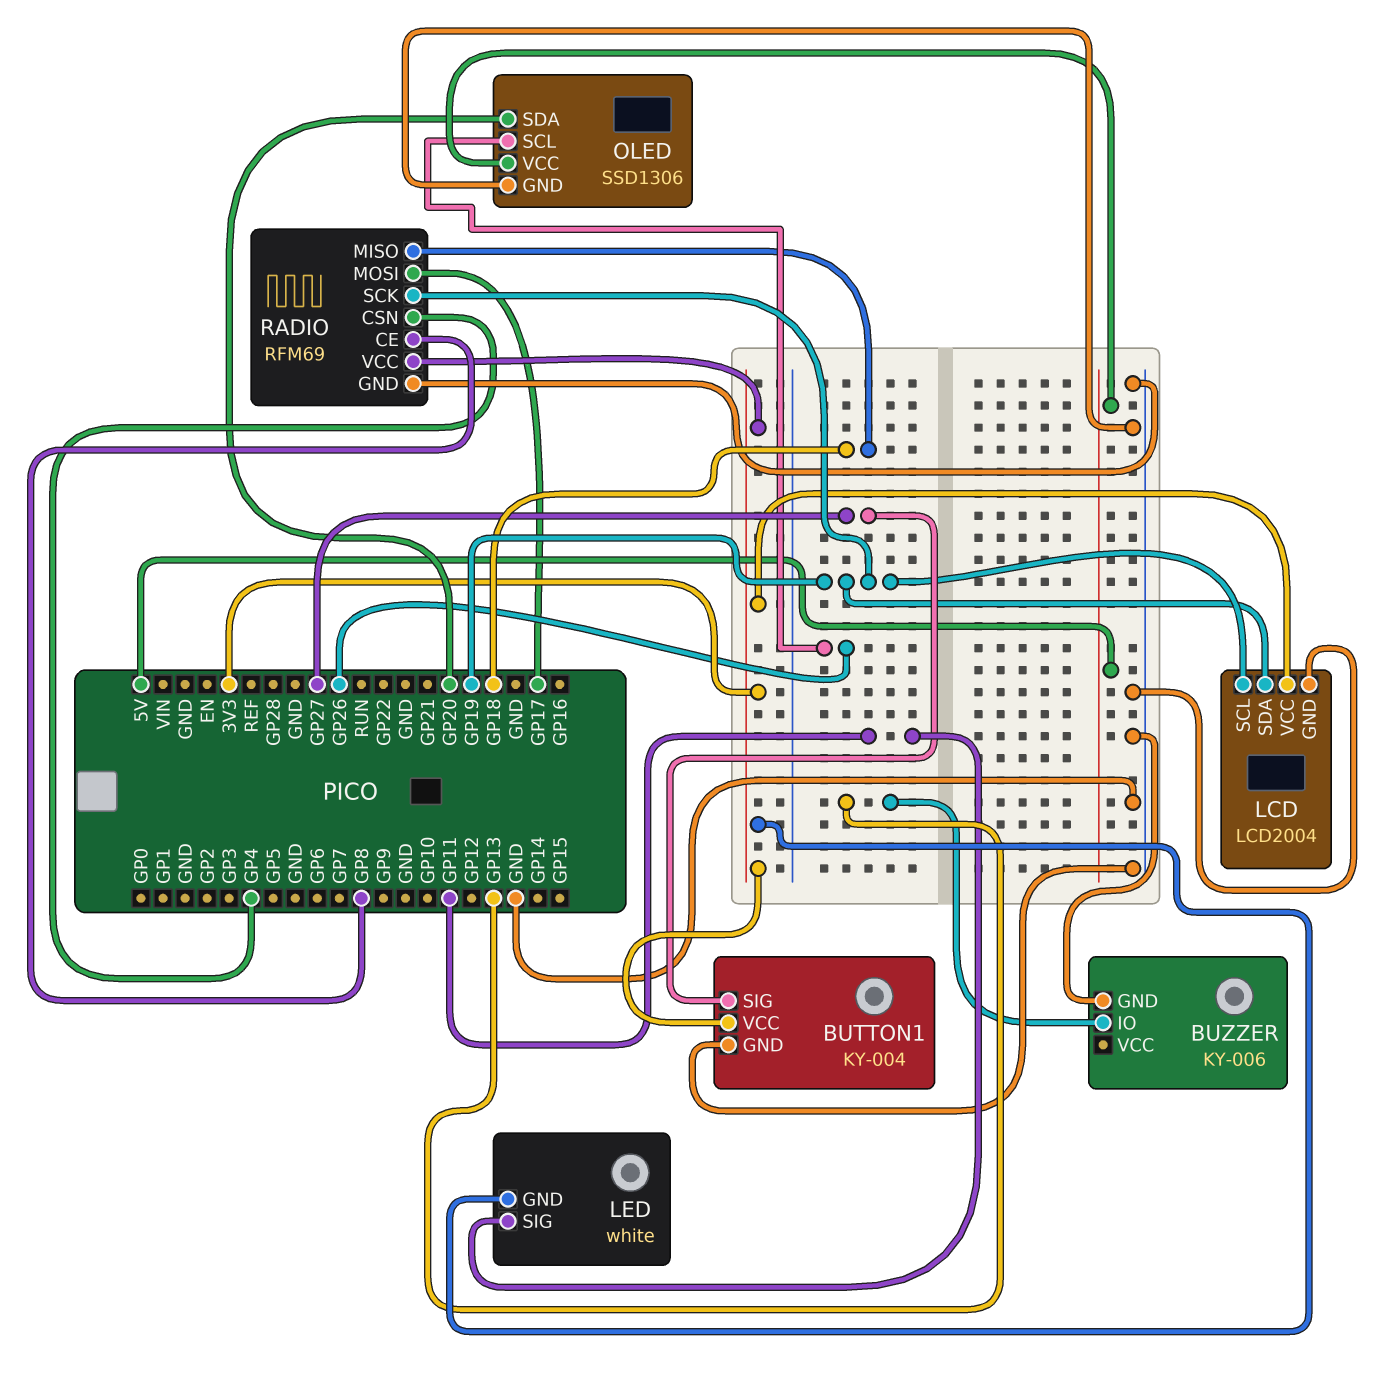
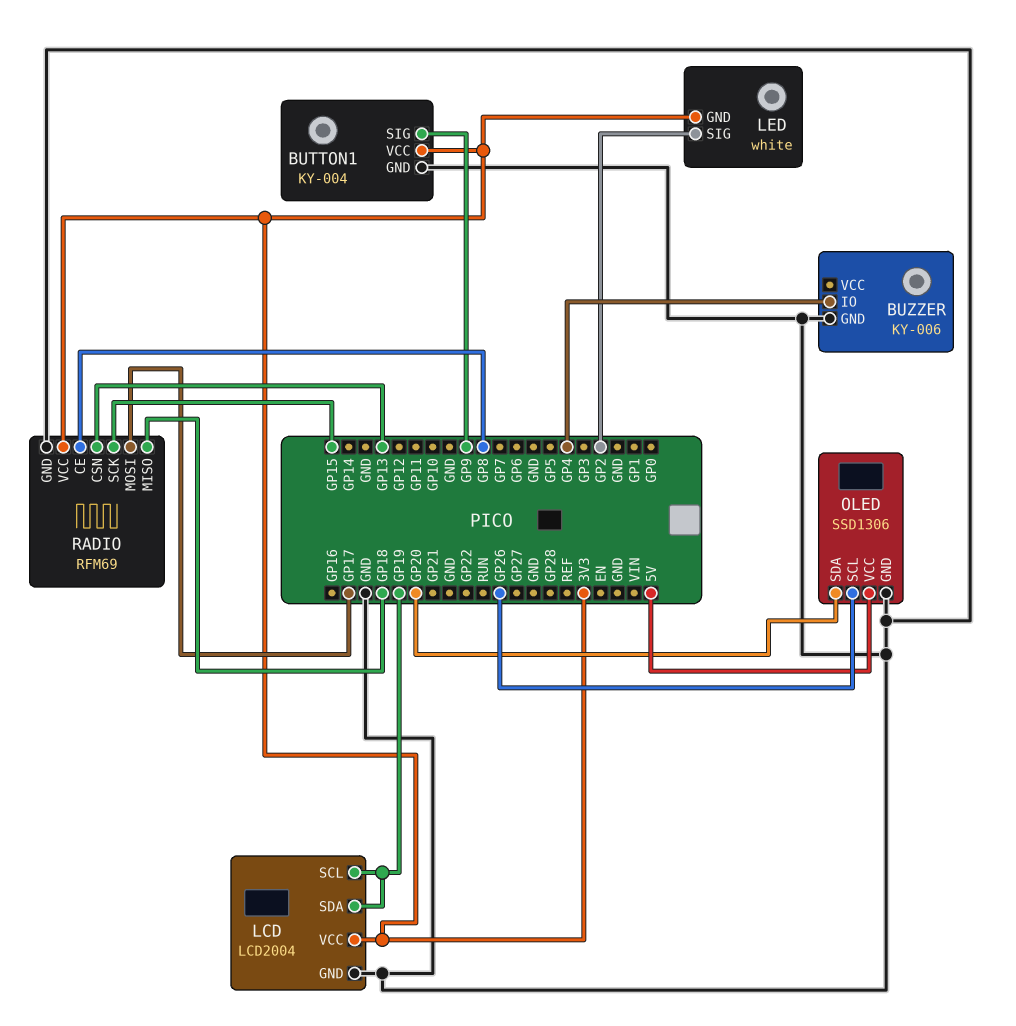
BUTTON1 pin SIG: GP27 -> GP9
BUZZER pin IO: GP13 -> GP4
LED pin SIG: GP11 -> GP2
RADIO pin CSN: GP4 -> GP13
RADIO pin SCK: GP19 -> GP15

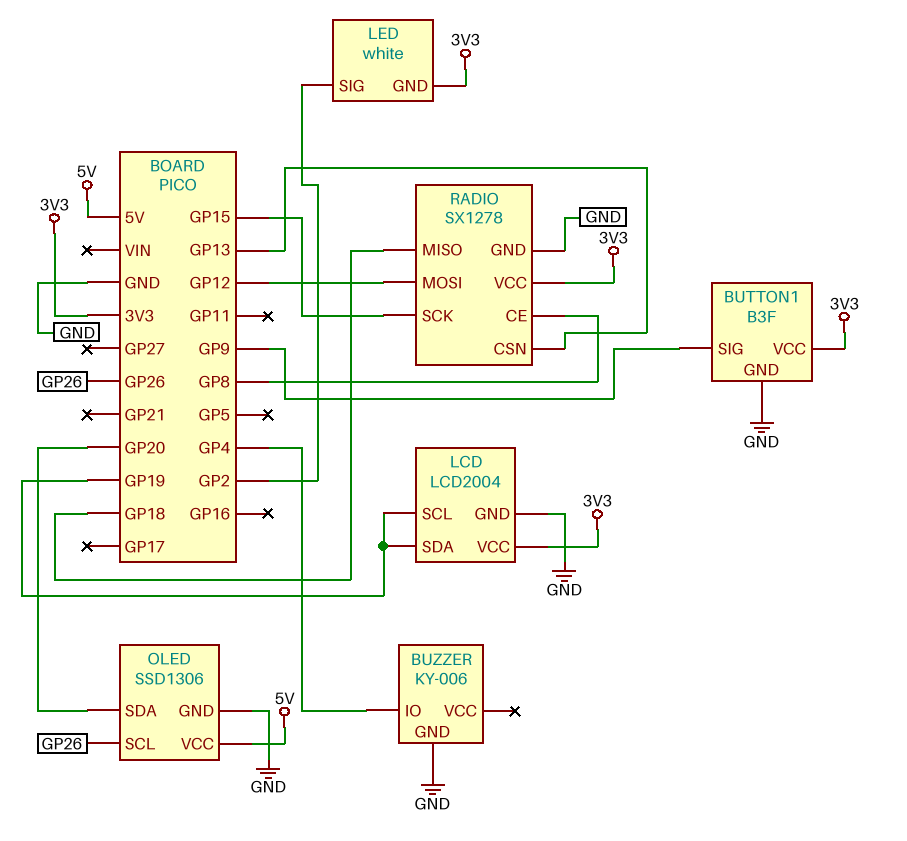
BUTTON1: KY-004 -> B3F
RADIO: RFM69 -> SX1278
RADIO pin MOSI: GP17 -> GP12

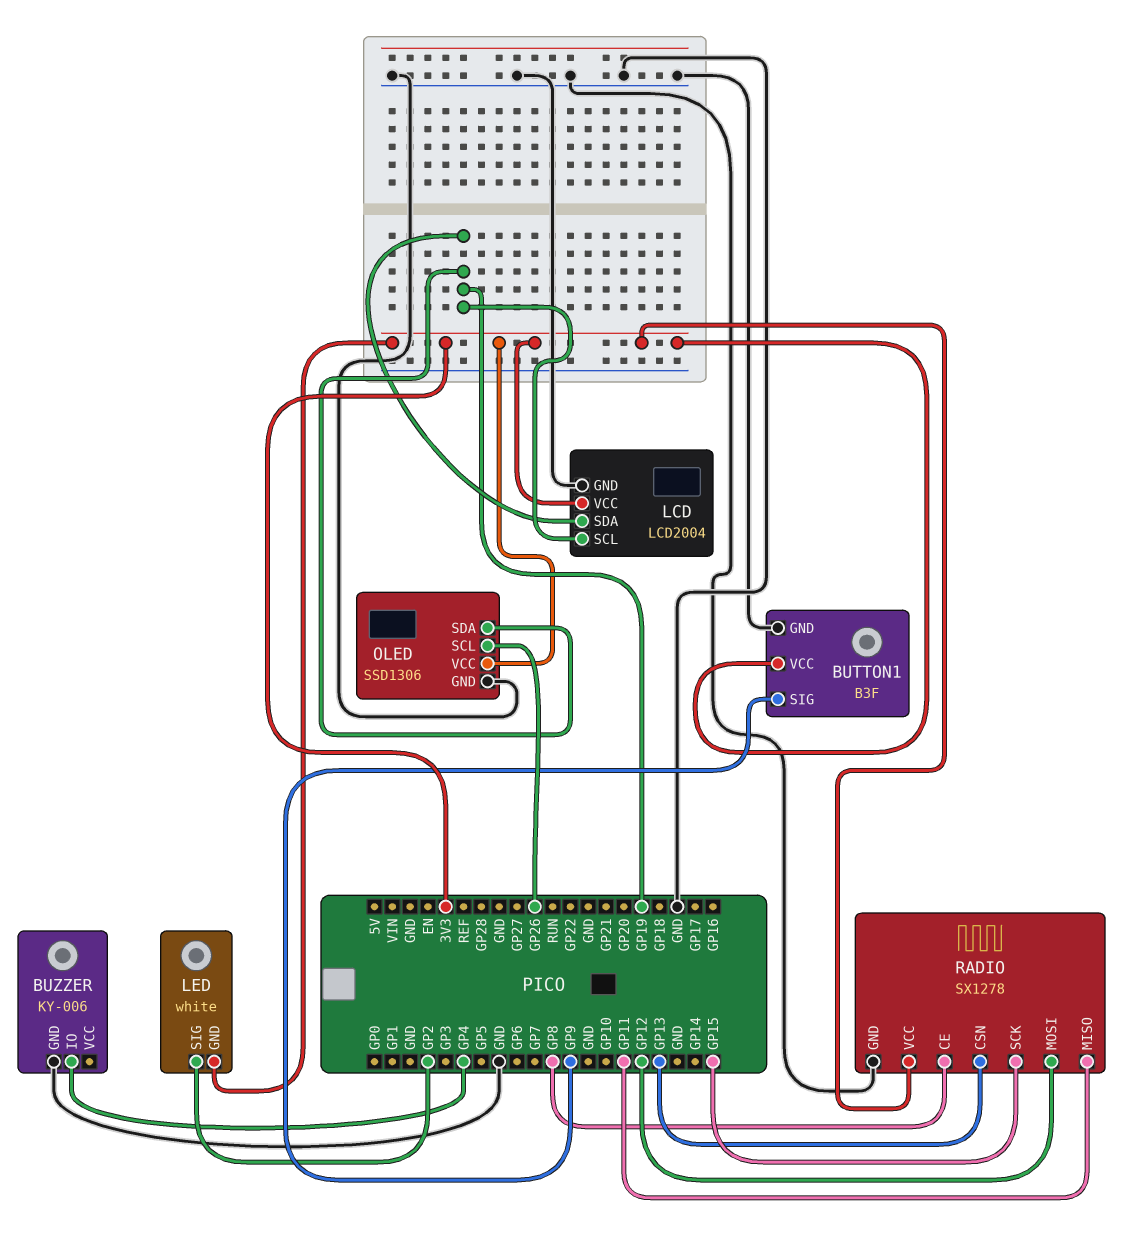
OLED pin SDA: GP20 -> GP19
OLED pin VCC: 5V -> 3V3
RADIO pin MISO: GP18 -> GP11

